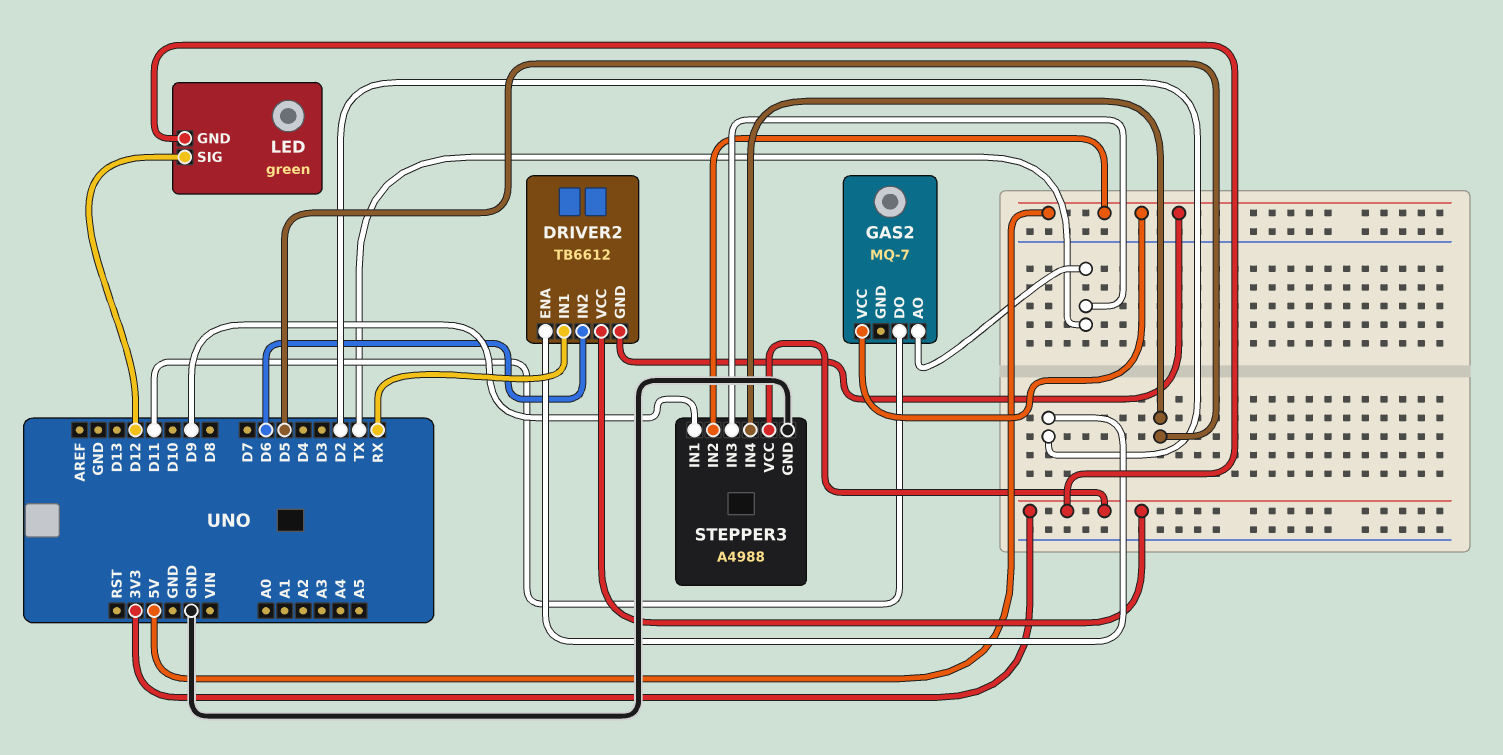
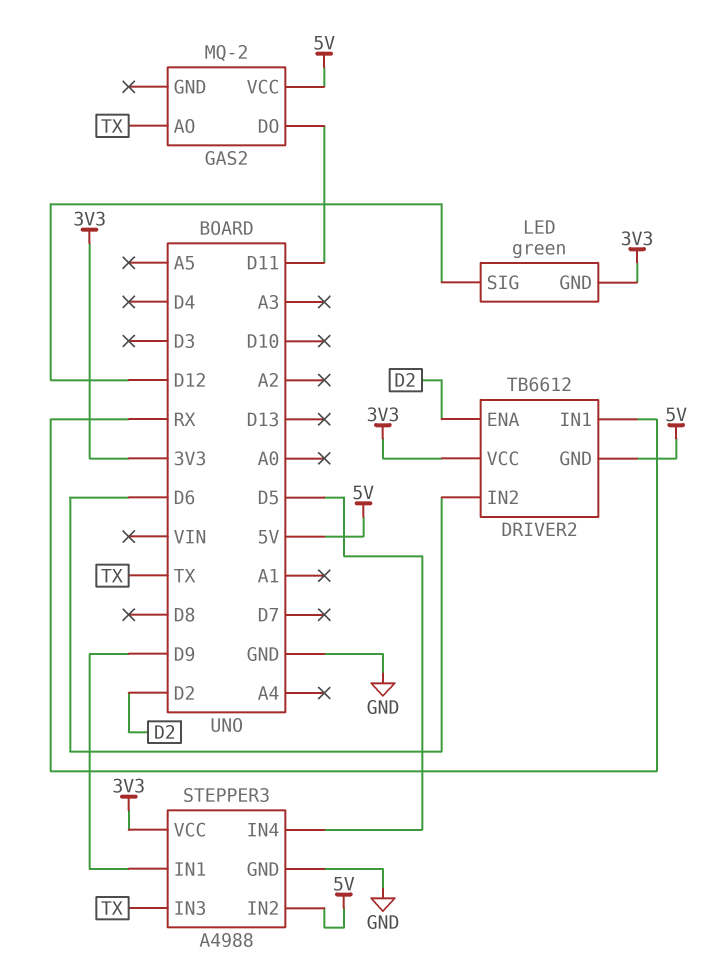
GAS2: MQ-7 -> MQ-2

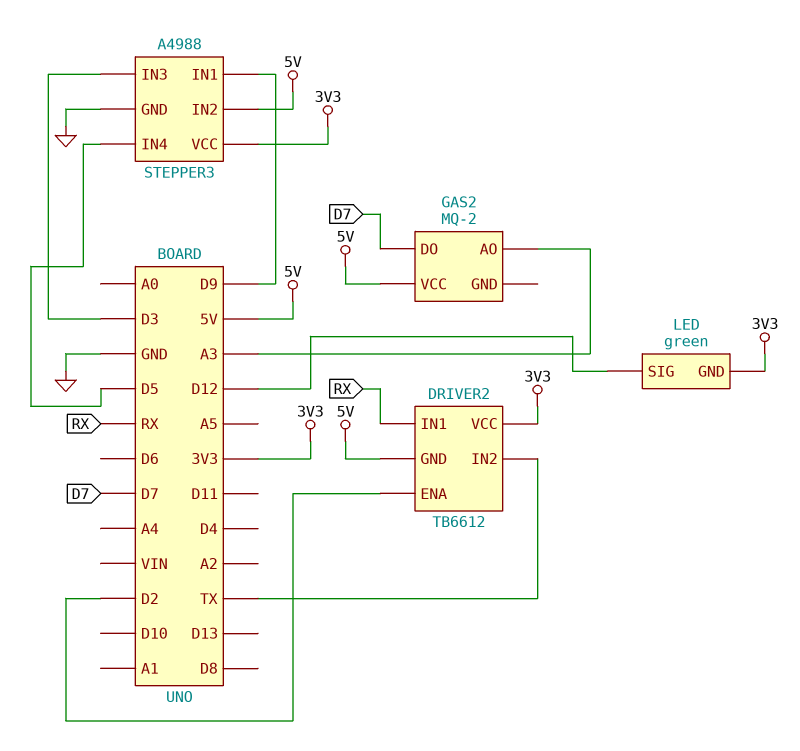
DRIVER2 pin IN2: D6 -> TX
GAS2 pin AO: TX -> A3
GAS2 pin DO: D11 -> D7
STEPPER3 pin IN3: TX -> D3

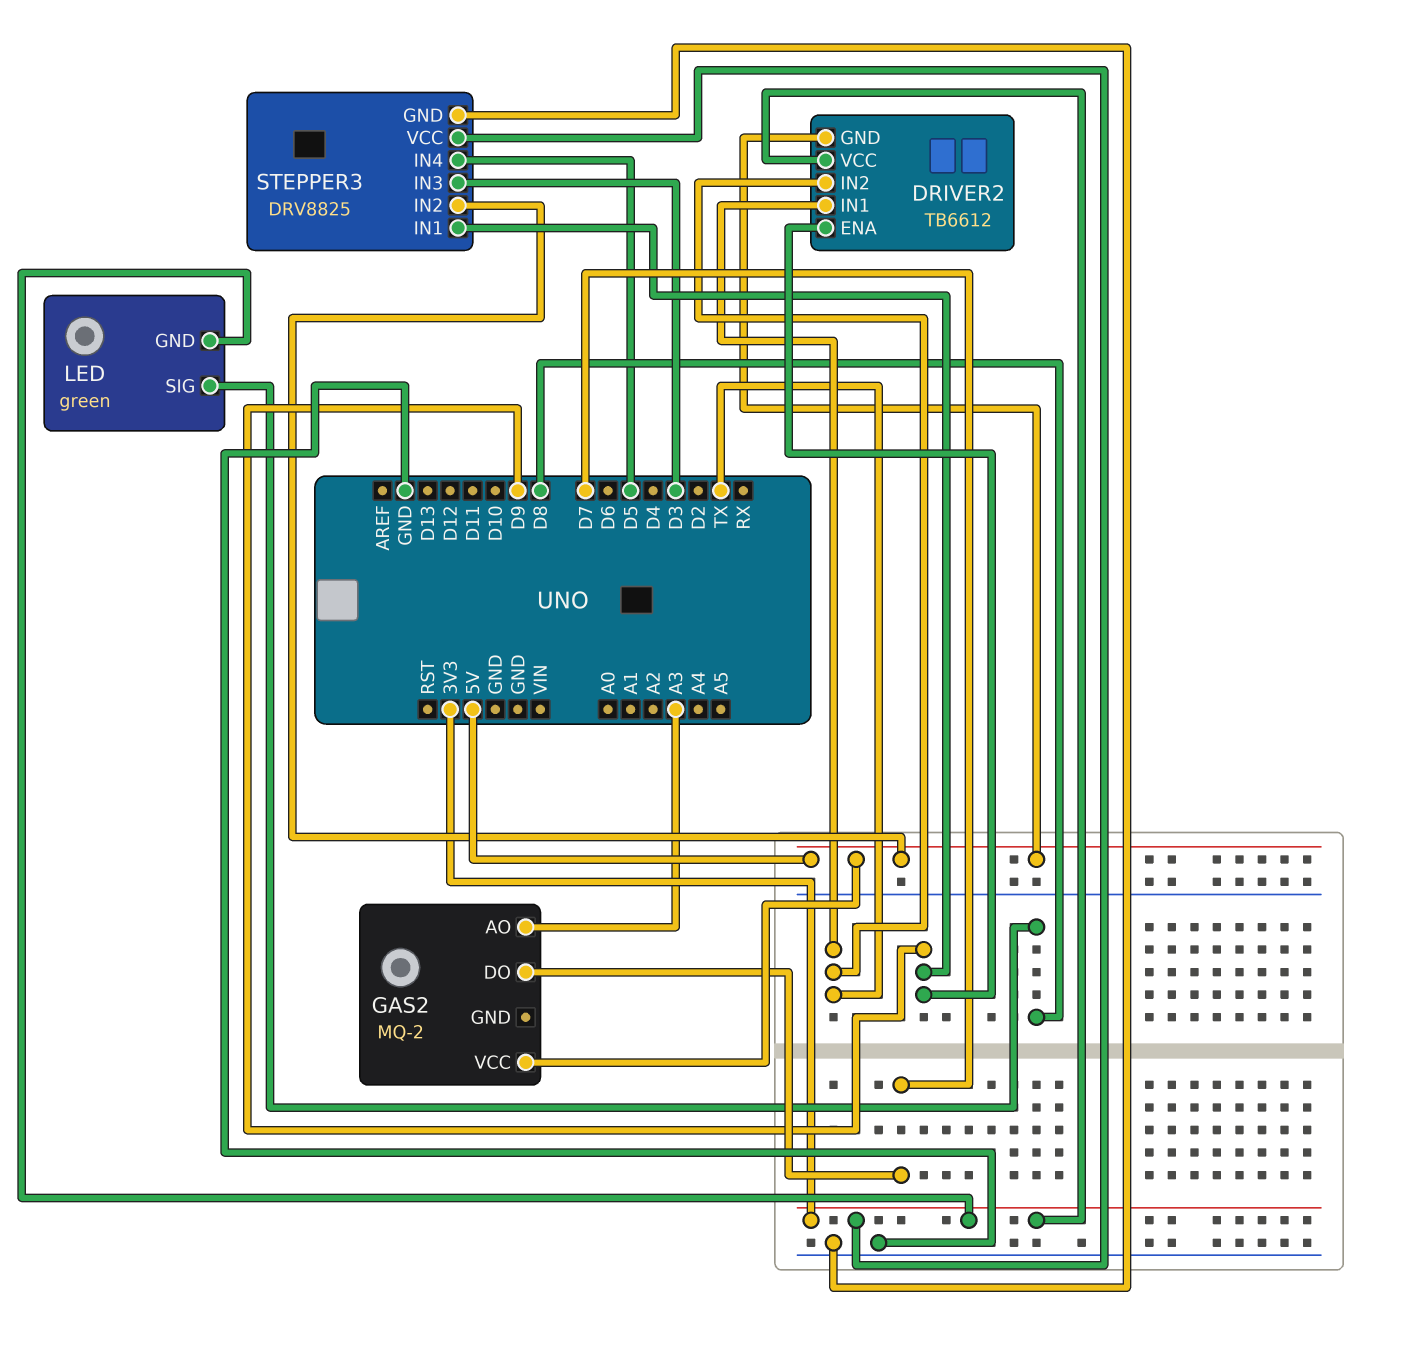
DRIVER2 pin ENA: D2 -> D9
DRIVER2 pin IN1: RX -> TX
LED pin SIG: D12 -> D8
STEPPER3: A4988 -> DRV8825

